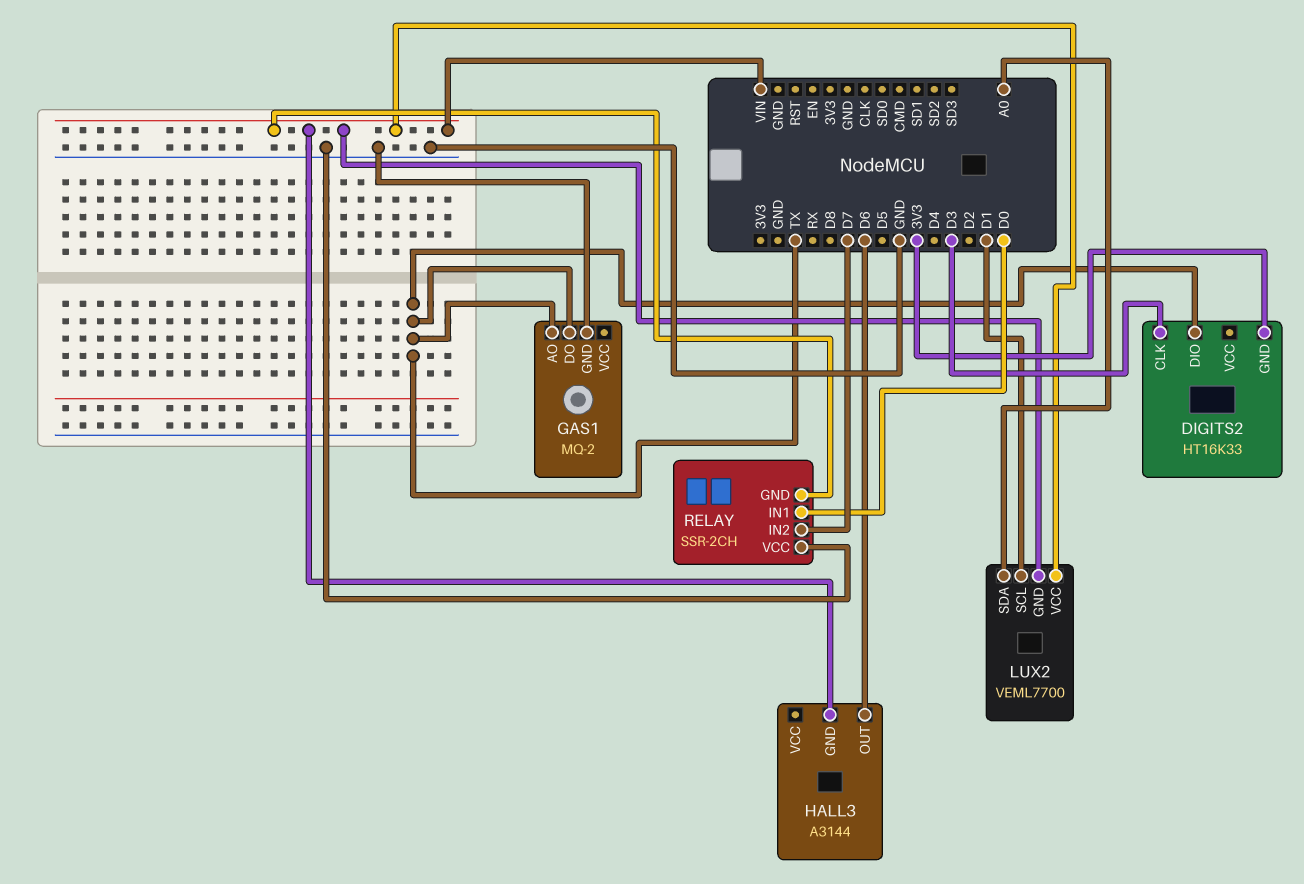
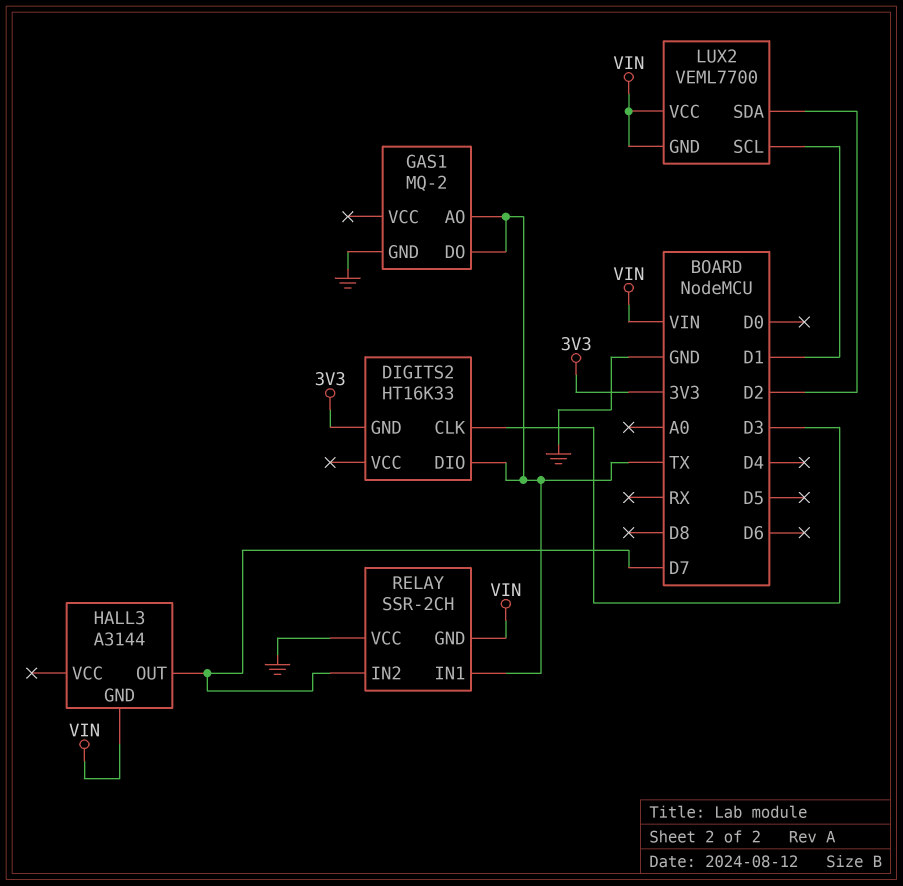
HALL3 pin OUT: D6 -> D7
LUX2 pin SDA: A0 -> D2
RELAY pin IN1: D0 -> TX

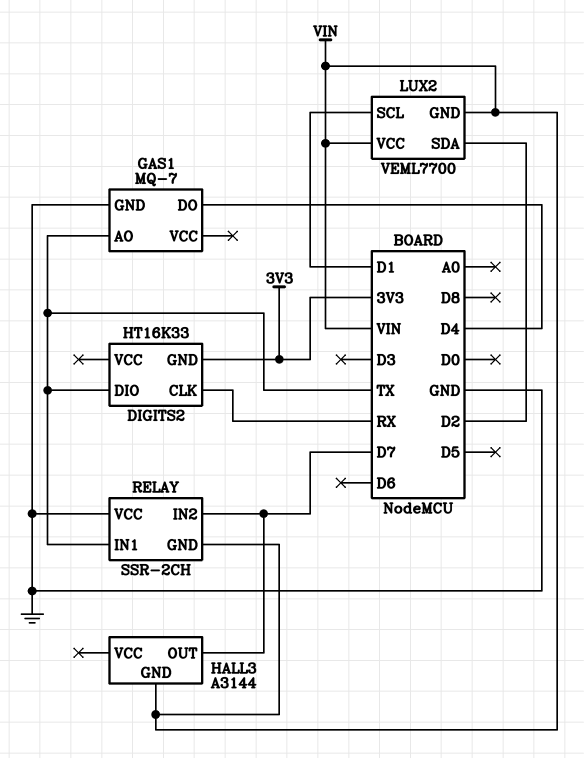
DIGITS2 pin CLK: D3 -> RX
GAS1: MQ-2 -> MQ-7
GAS1 pin DO: TX -> D4

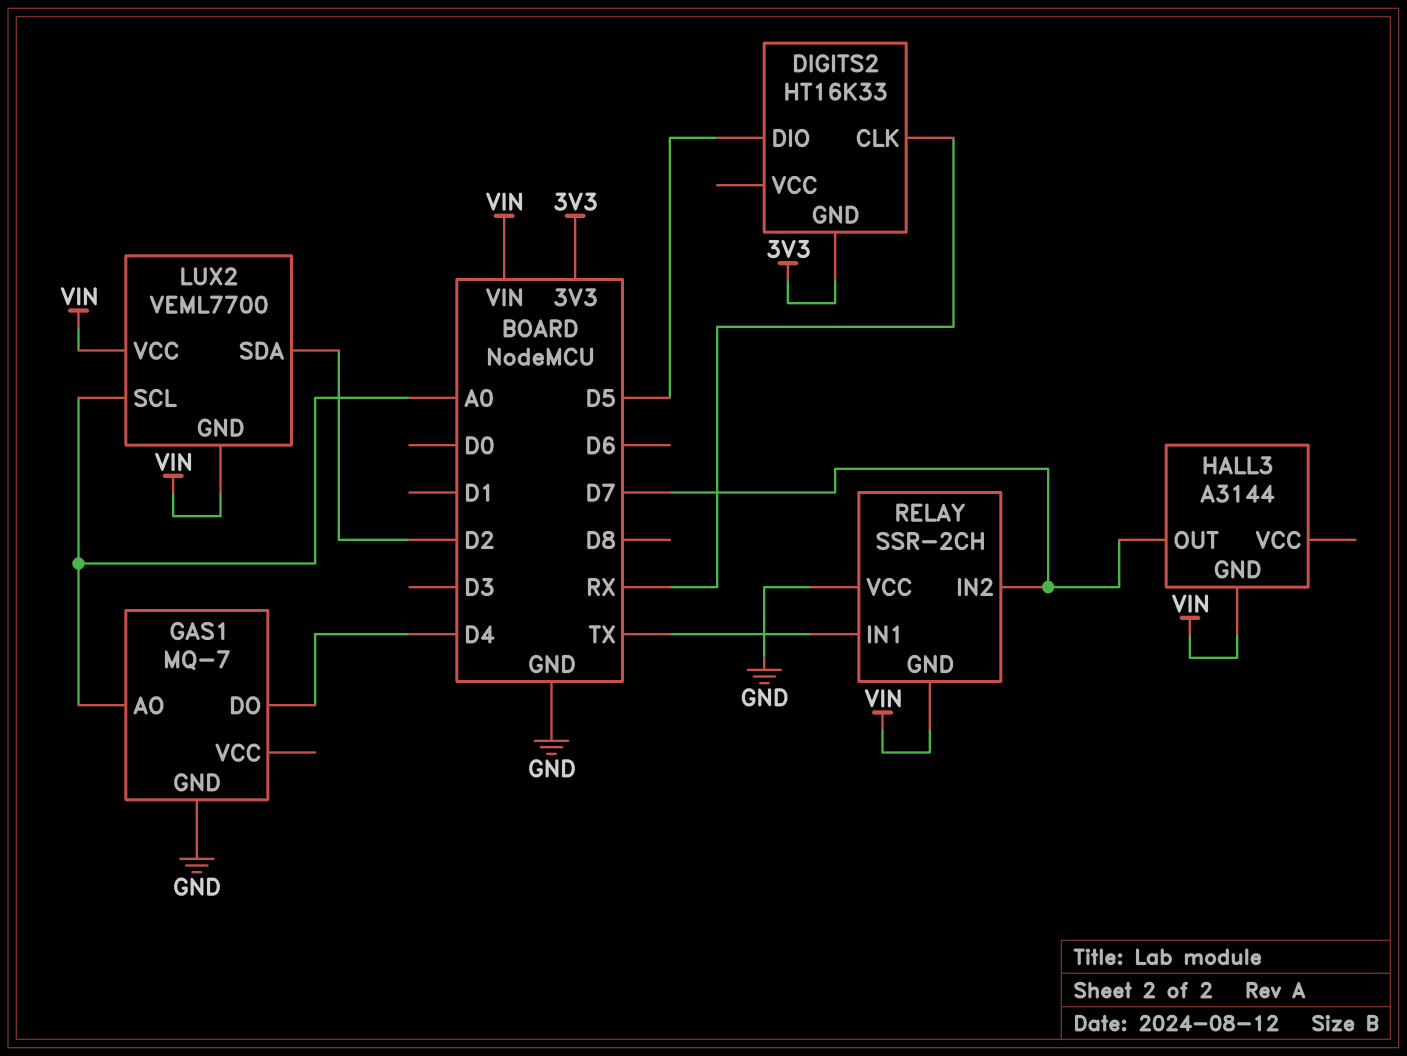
DIGITS2 pin DIO: TX -> D5
GAS1 pin AO: TX -> A0
LUX2 pin SCL: D1 -> A0

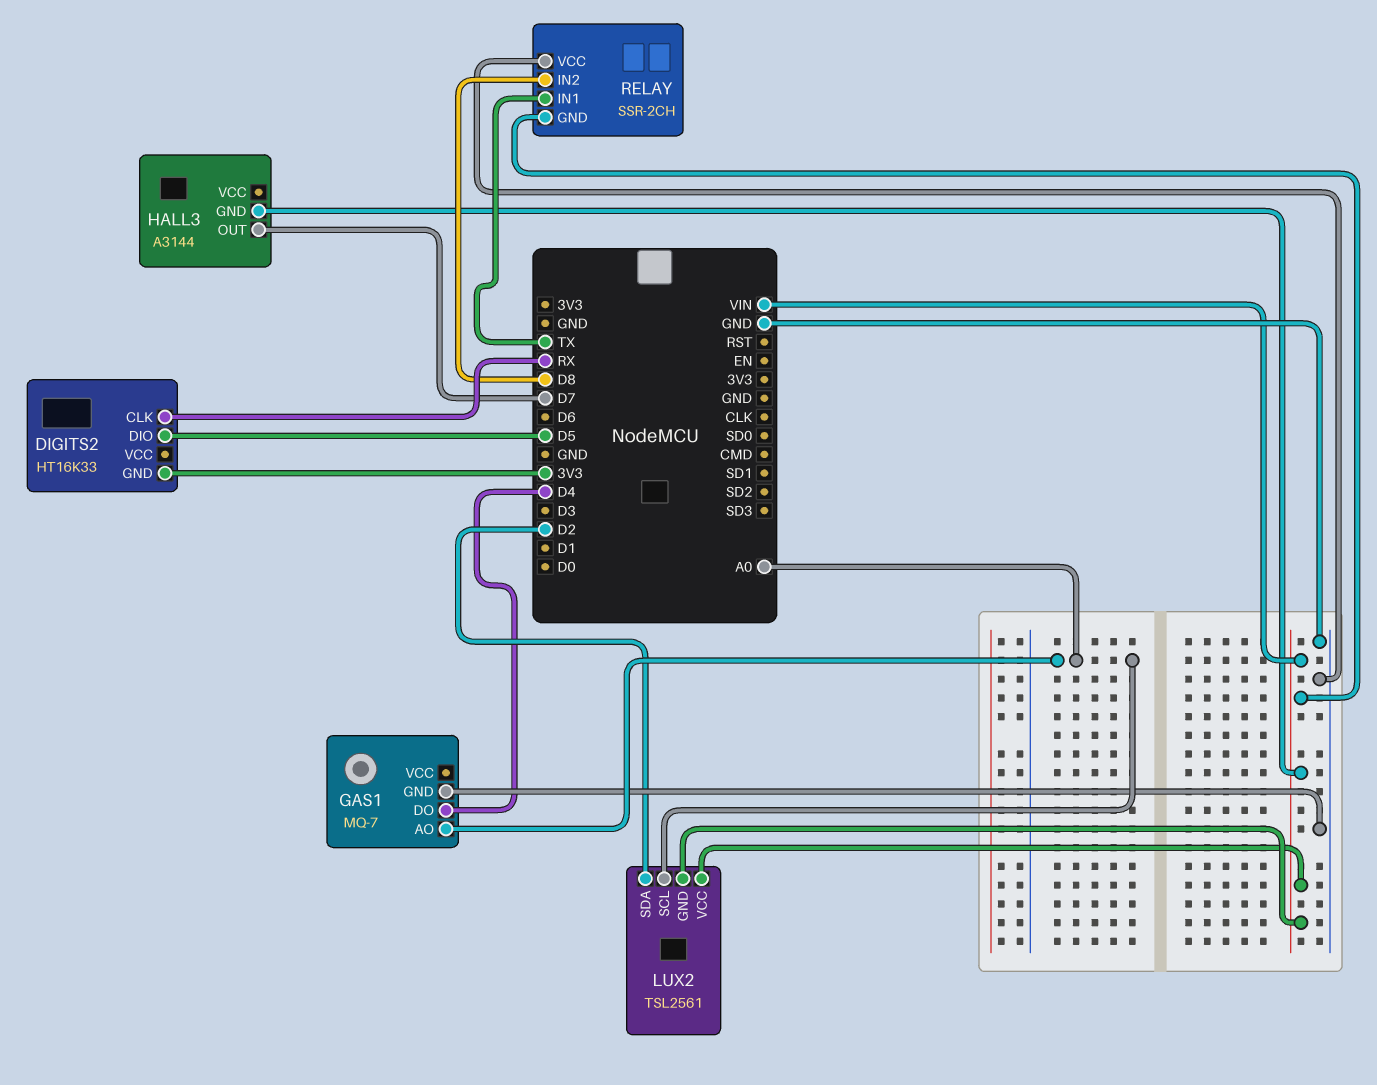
LUX2: VEML7700 -> TSL2561
RELAY pin IN2: D7 -> D8

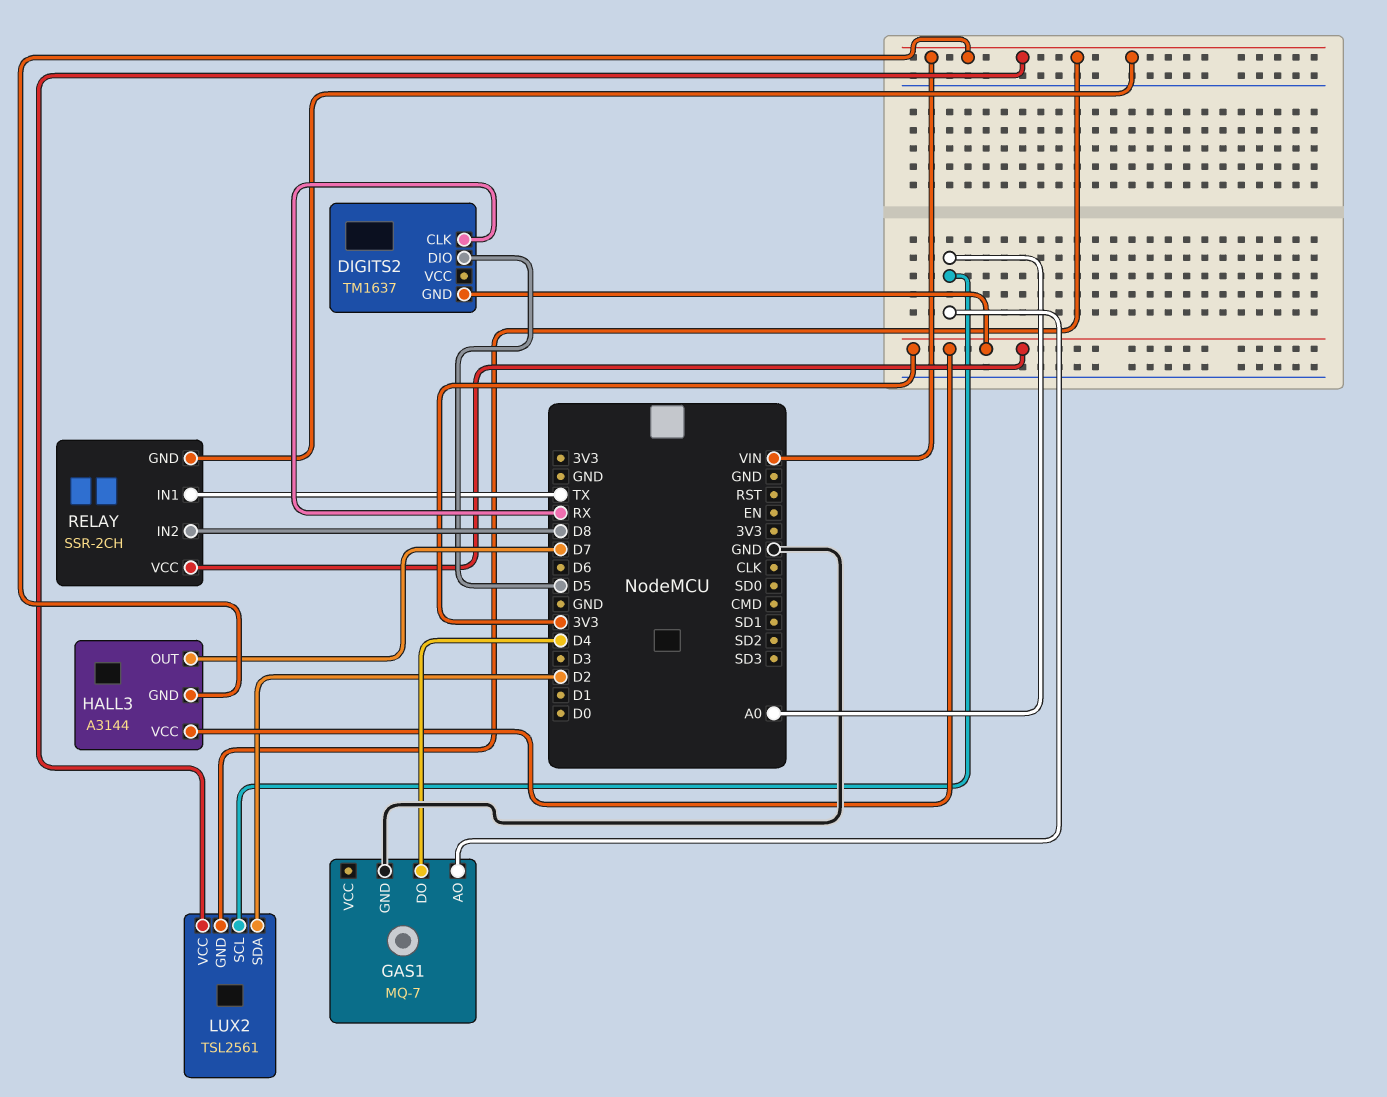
DIGITS2: HT16K33 -> TM1637
HALL3 pin VCC: none -> 3V3
RELAY pin VCC: GND -> 3V3

